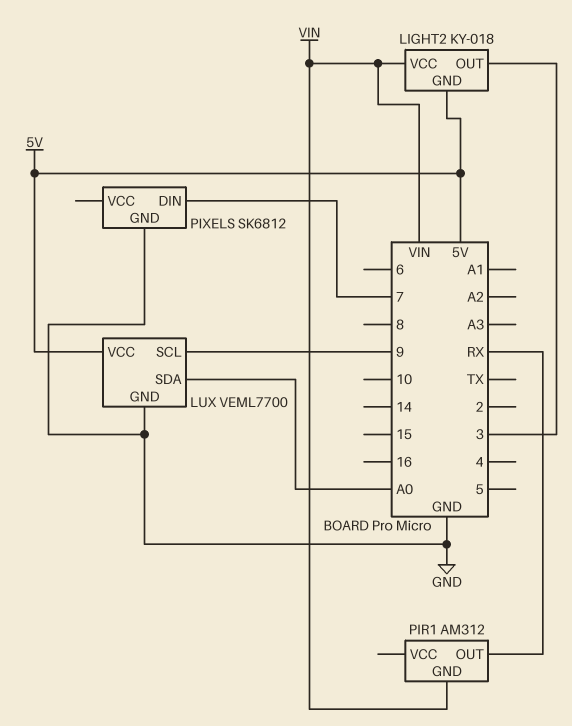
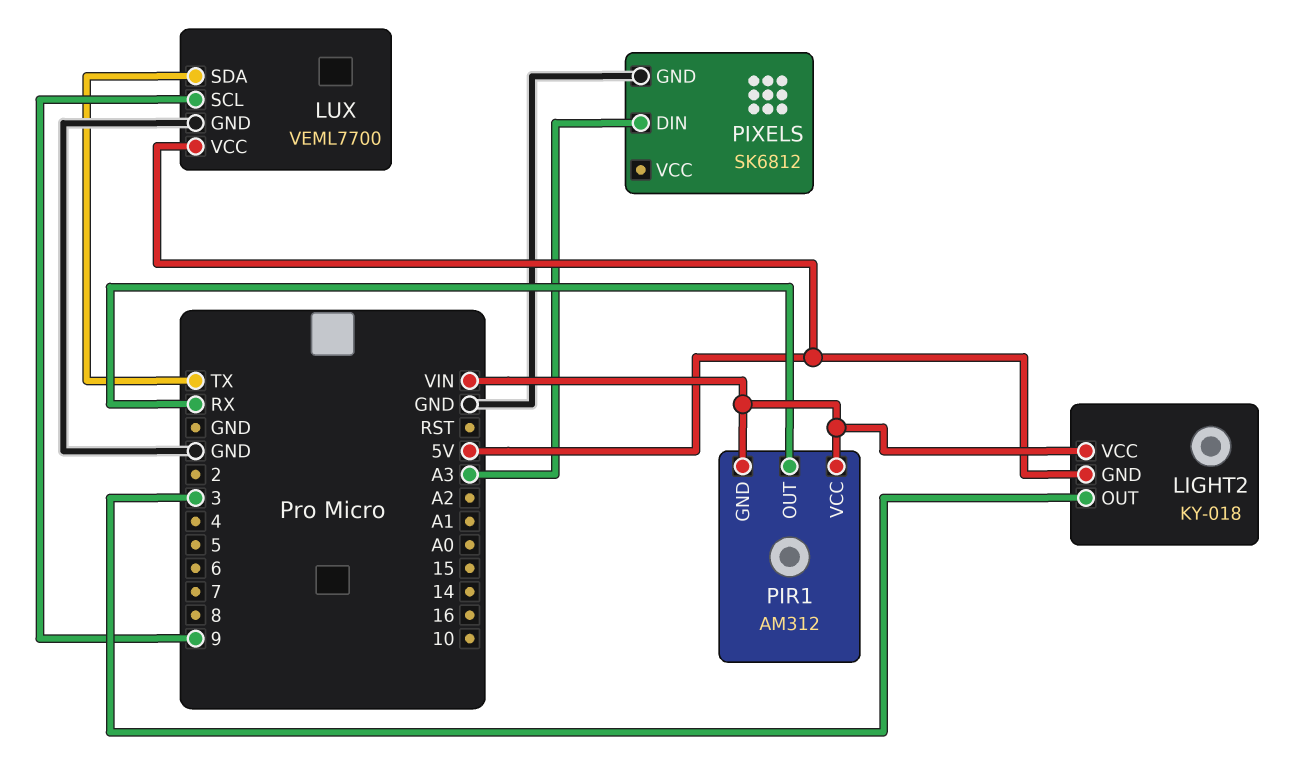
LUX pin SDA: A0 -> TX
PIR1 pin VCC: none -> VIN
PIXELS pin DIN: 7 -> A3

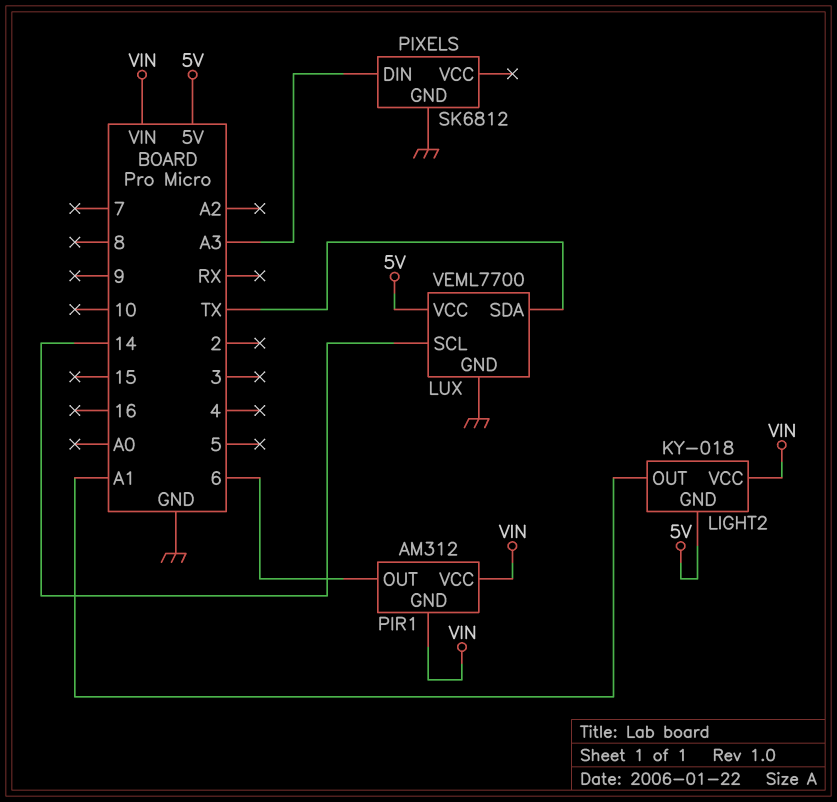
LIGHT2 pin OUT: 3 -> A1
LUX pin SCL: 9 -> 14
PIR1 pin OUT: RX -> 6

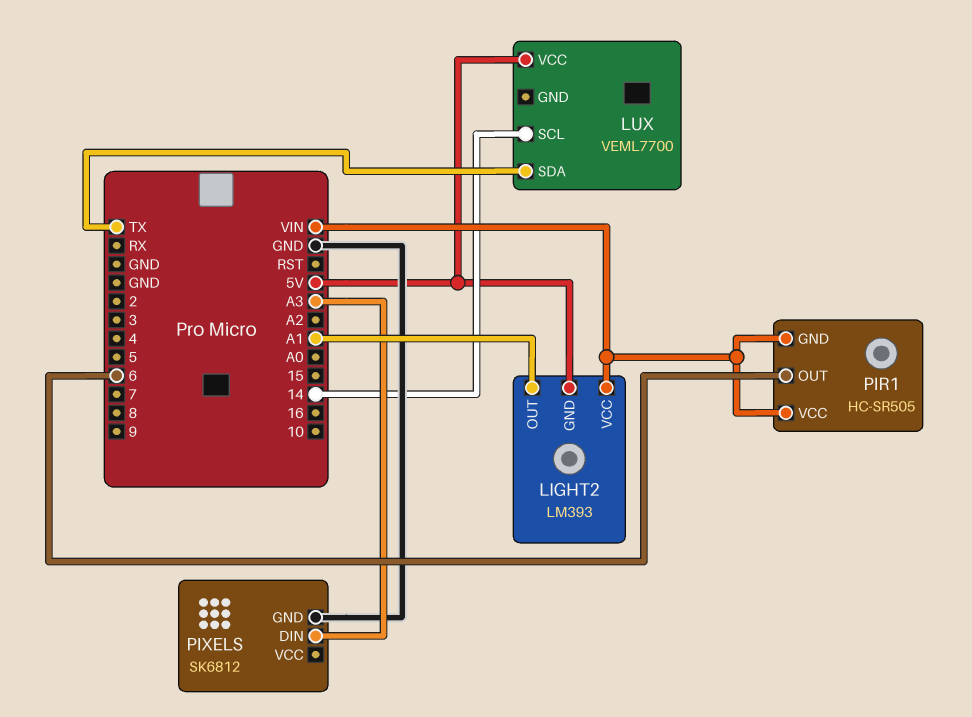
LIGHT2: KY-018 -> LM393
LUX pin GND: GND -> none
PIR1: AM312 -> HC-SR505

